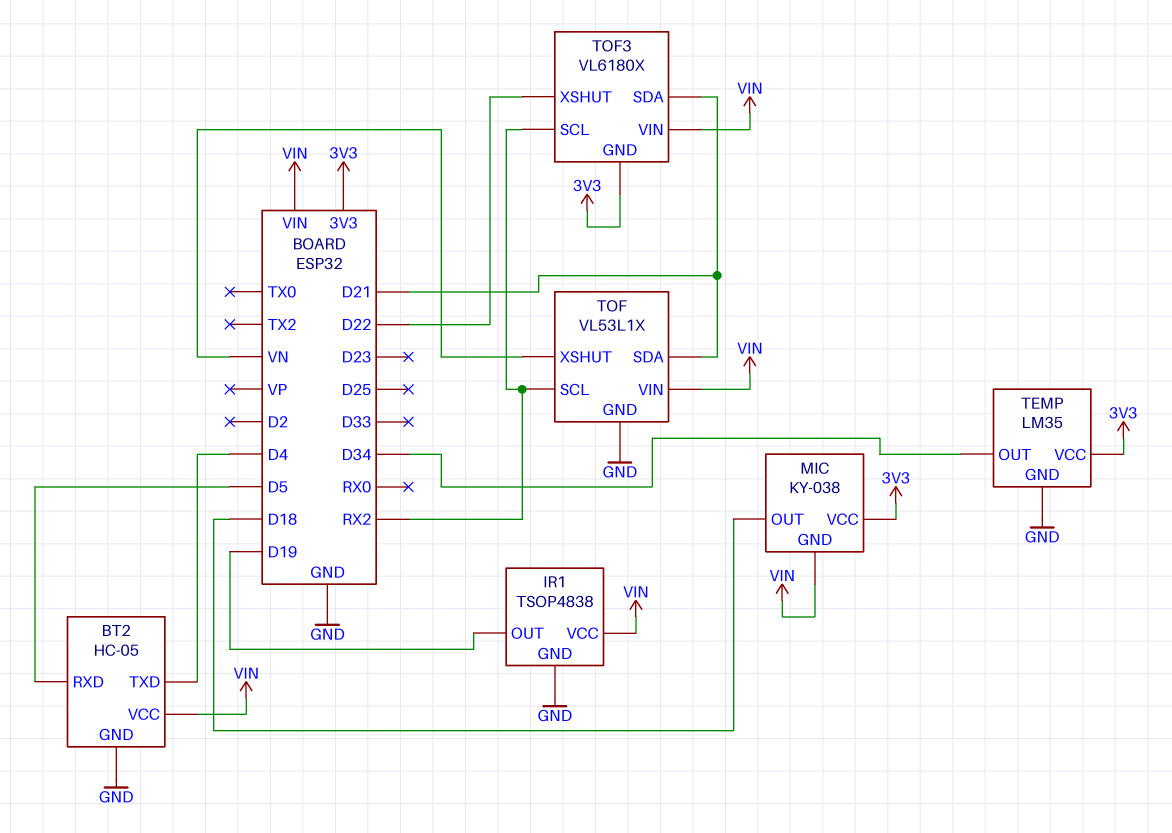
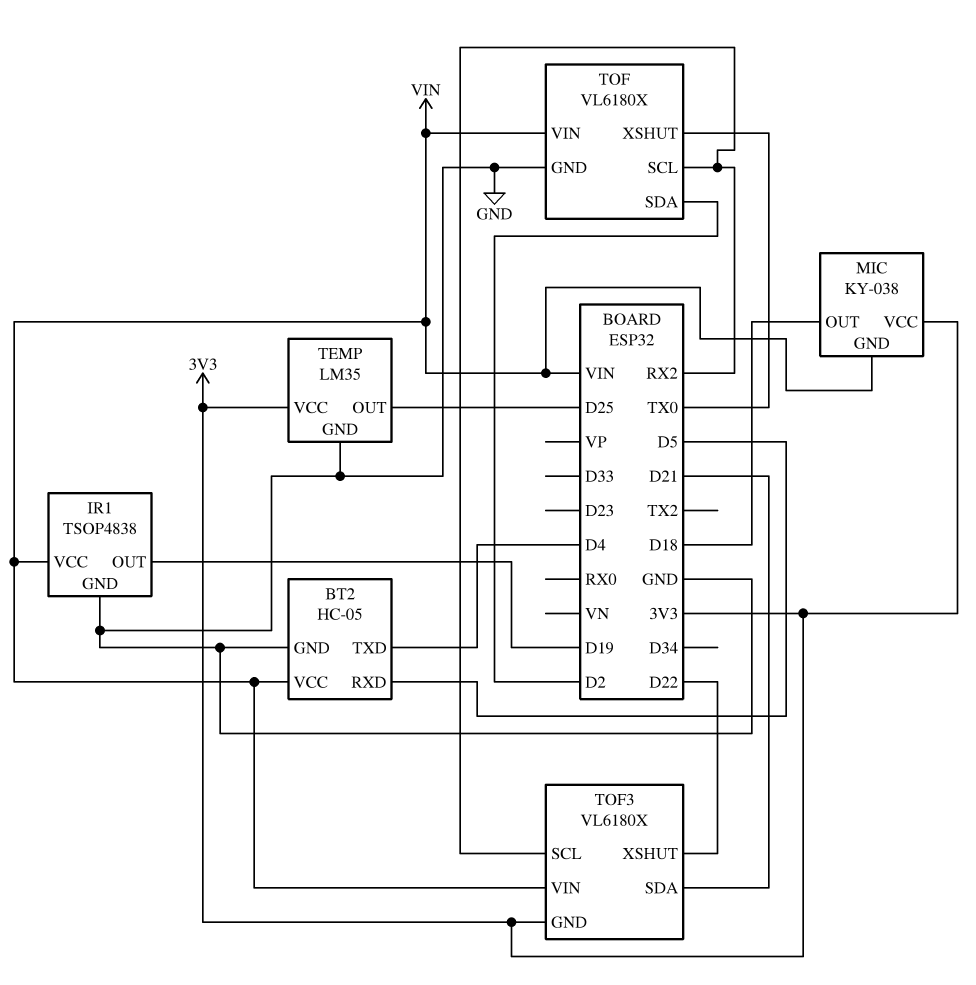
TEMP pin OUT: D34 -> D25
TOF: VL53L1X -> VL6180X
TOF pin SDA: D21 -> D2
TOF pin XSHUT: VN -> TX0

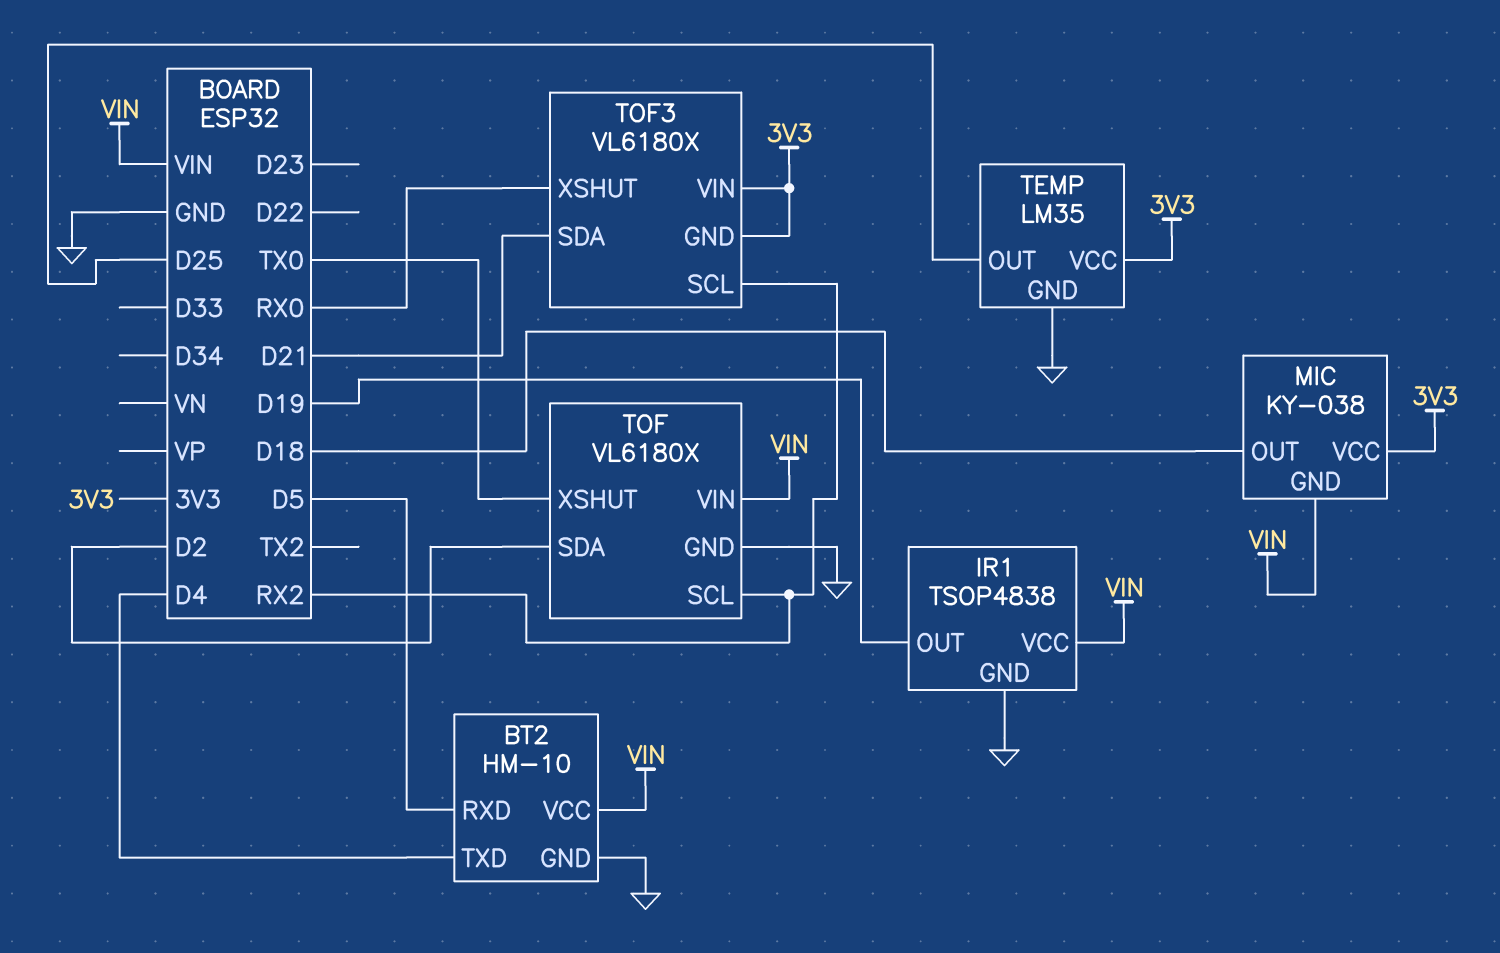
BT2: HC-05 -> HM-10
TOF3 pin VIN: VIN -> 3V3
TOF3 pin XSHUT: D22 -> RX0

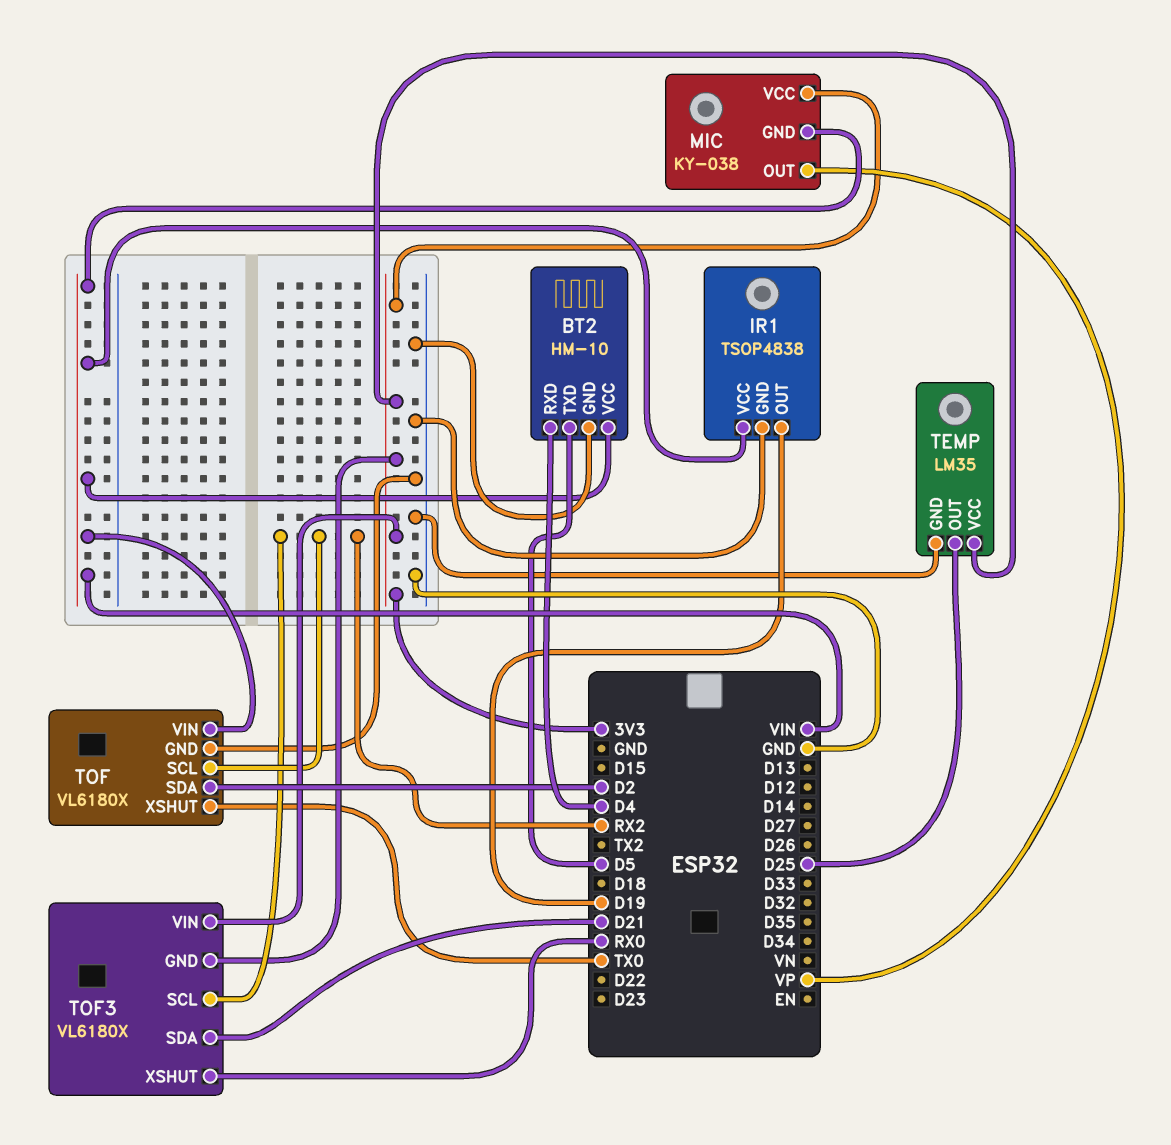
BT2 pin RXD: D5 -> D4
BT2 pin TXD: D4 -> D5
MIC pin OUT: D18 -> VP

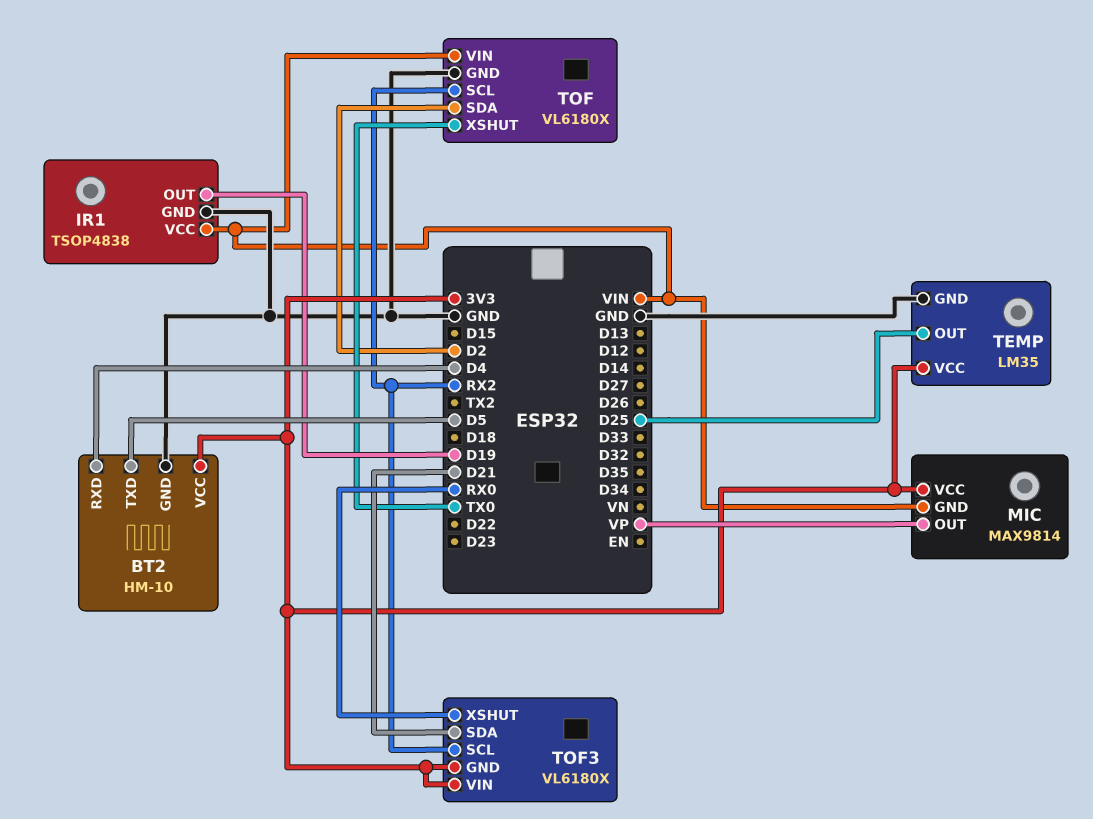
BT2 pin VCC: VIN -> 3V3
MIC: KY-038 -> MAX9814

